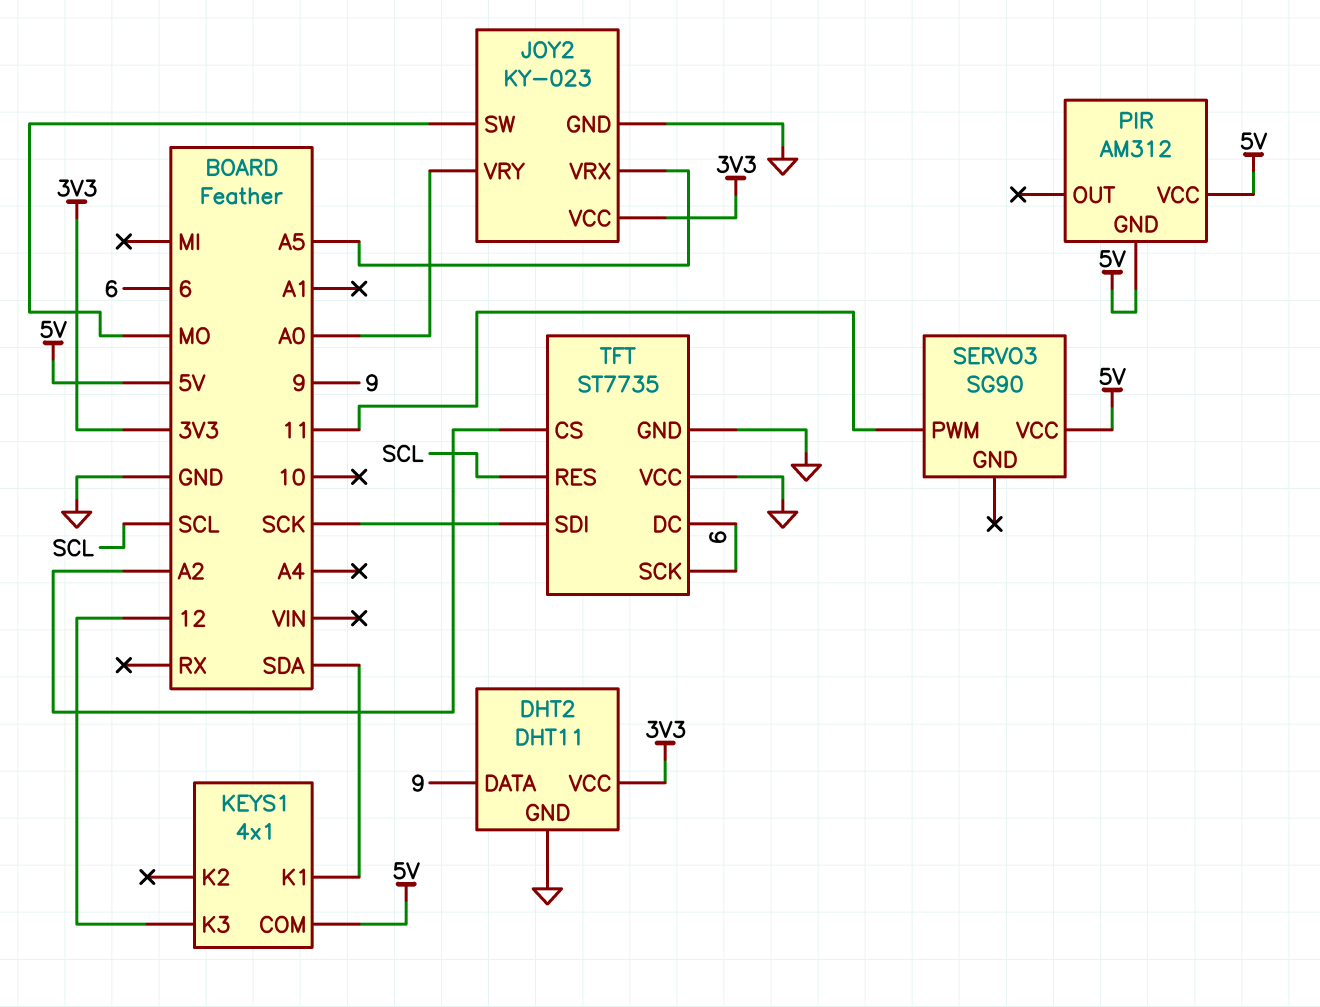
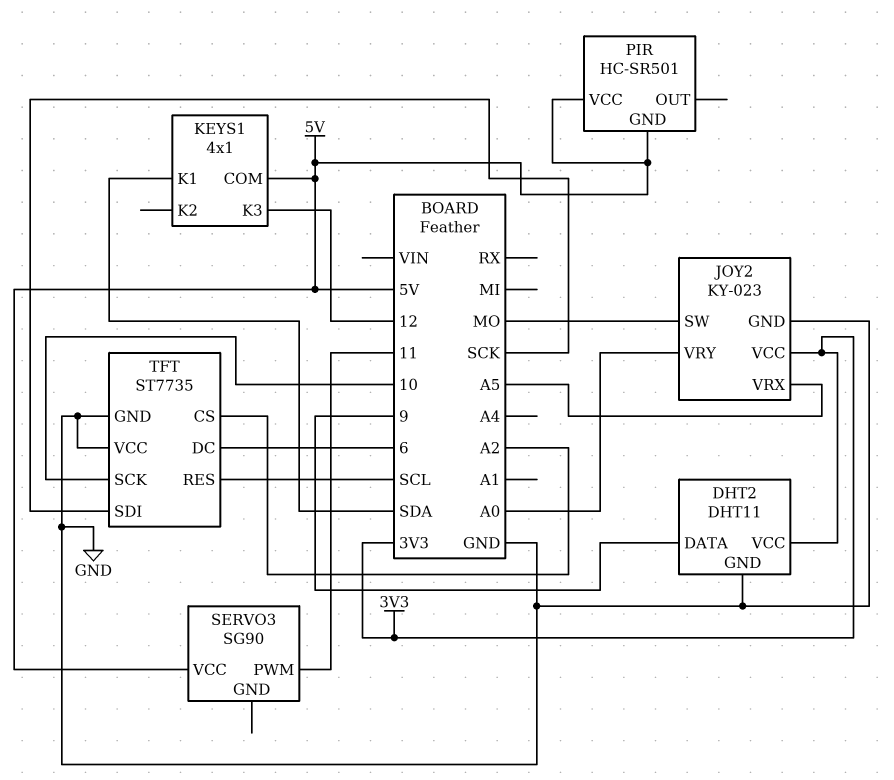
PIR: AM312 -> HC-SR501
TFT pin SCK: 6 -> 10

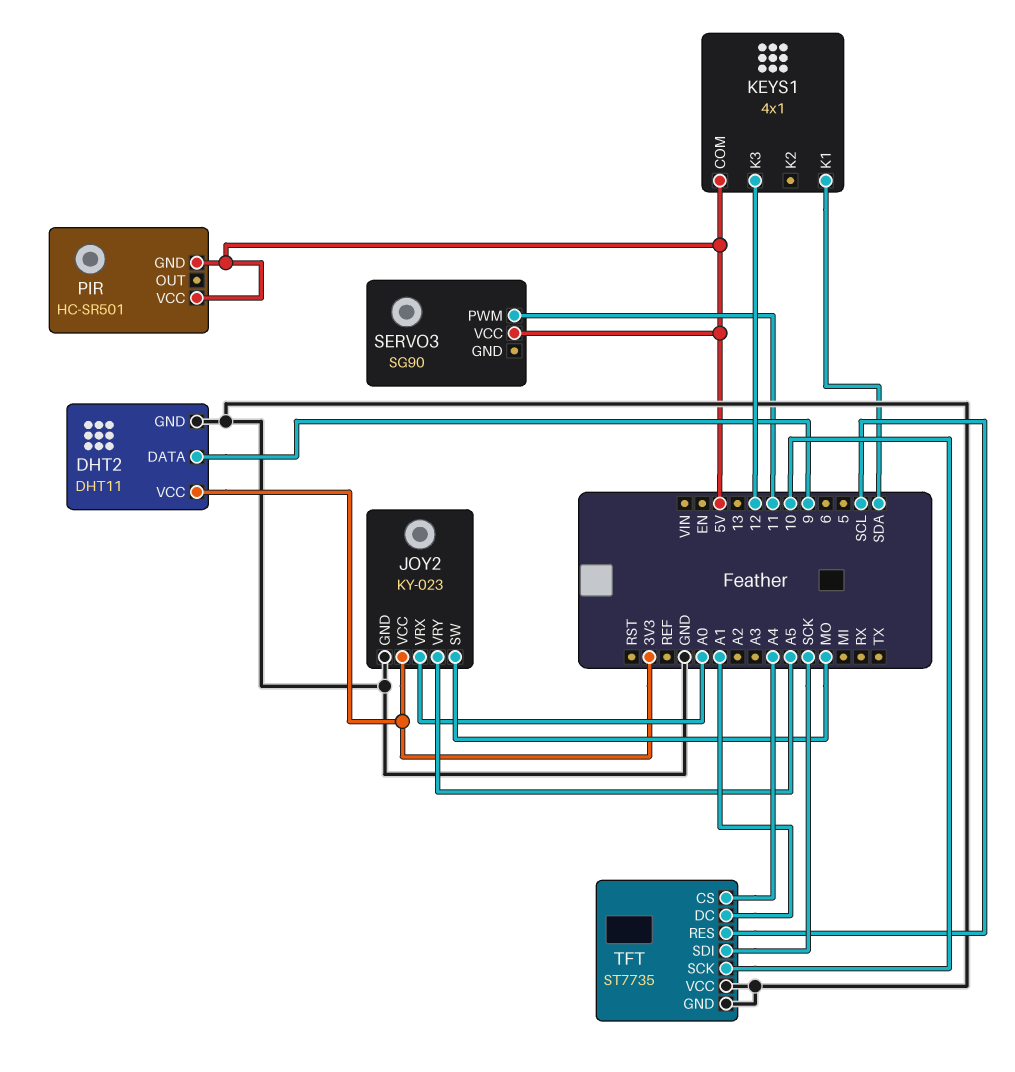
JOY2 pin VRX: A5 -> A0
JOY2 pin VRY: A0 -> A5
TFT pin CS: A2 -> A4
TFT pin DC: 6 -> A1

